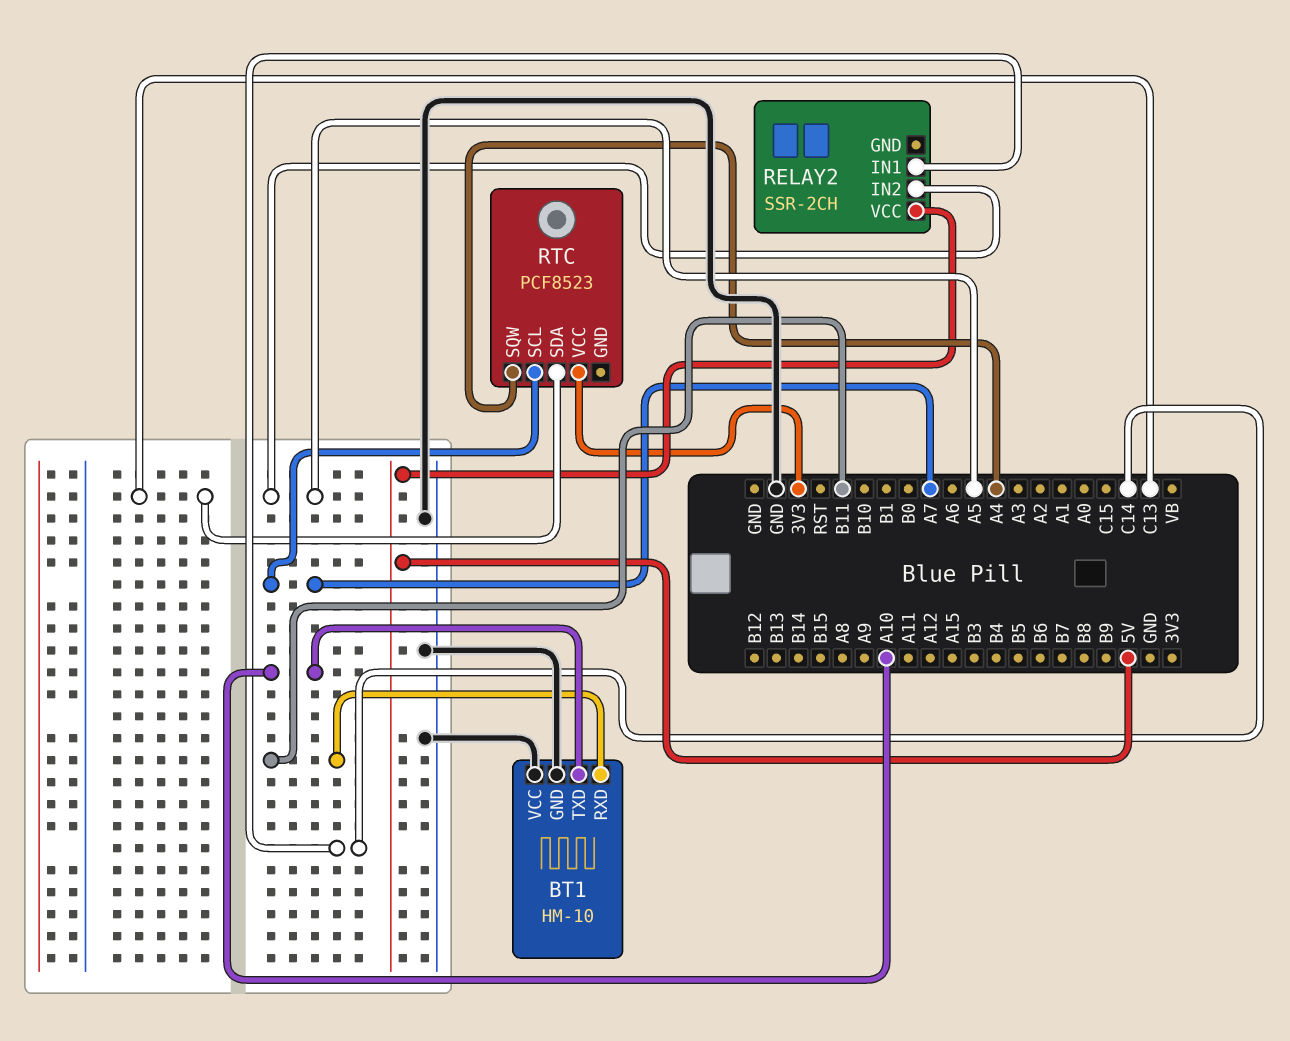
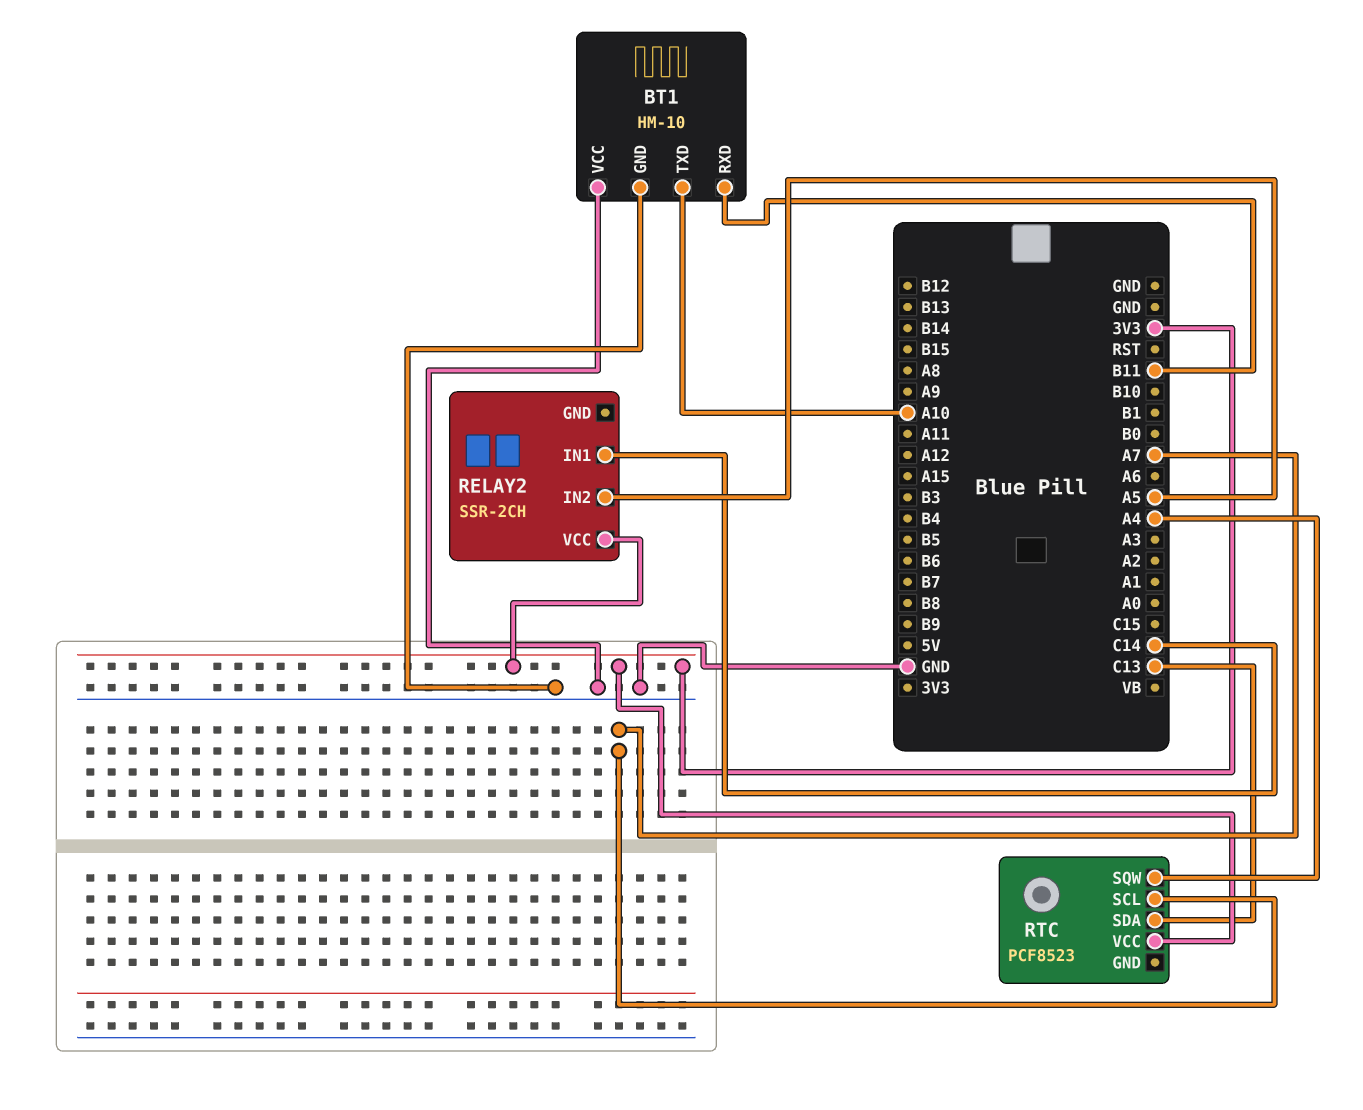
RELAY2 pin VCC: 5V -> 3V3

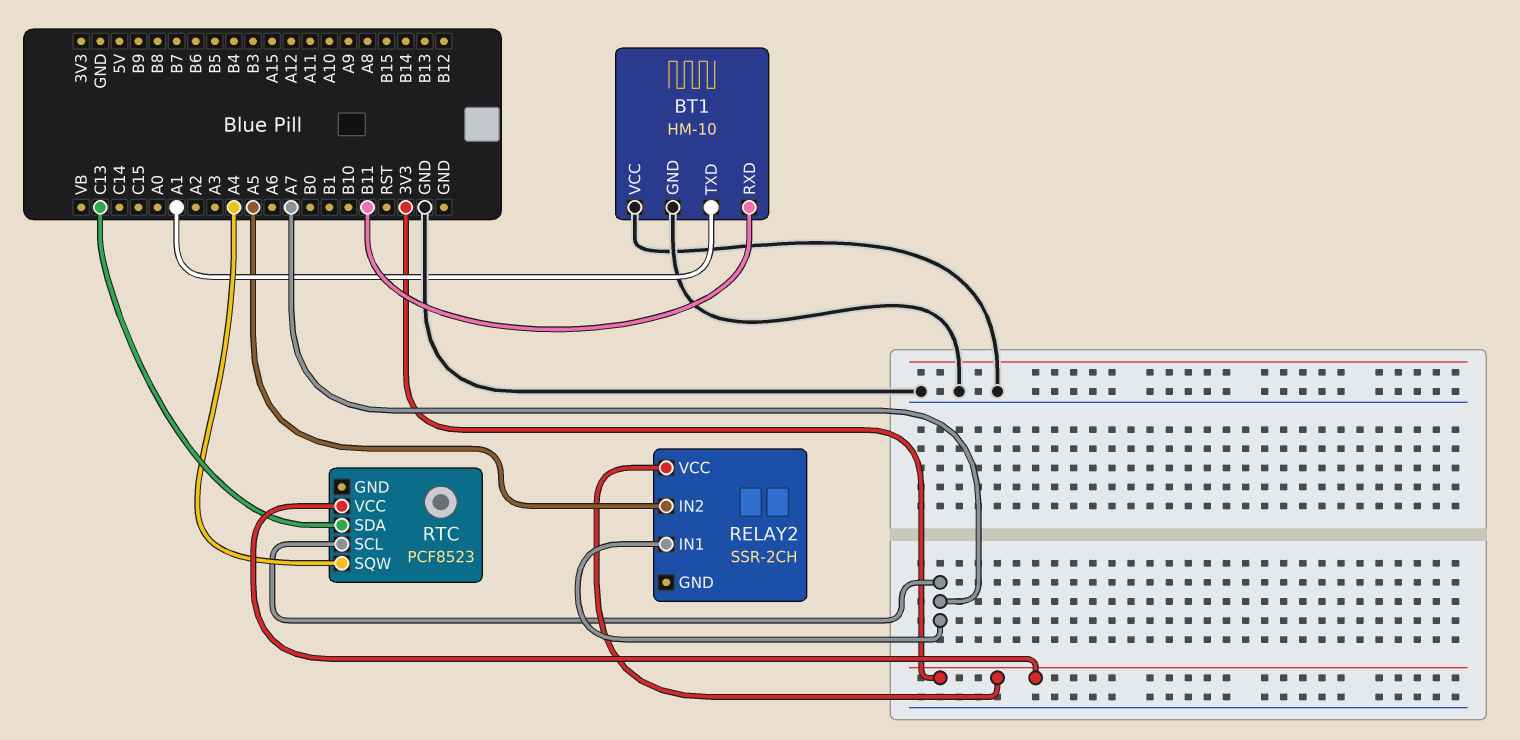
BT1 pin TXD: A10 -> A1
RELAY2 pin IN1: C14 -> A7

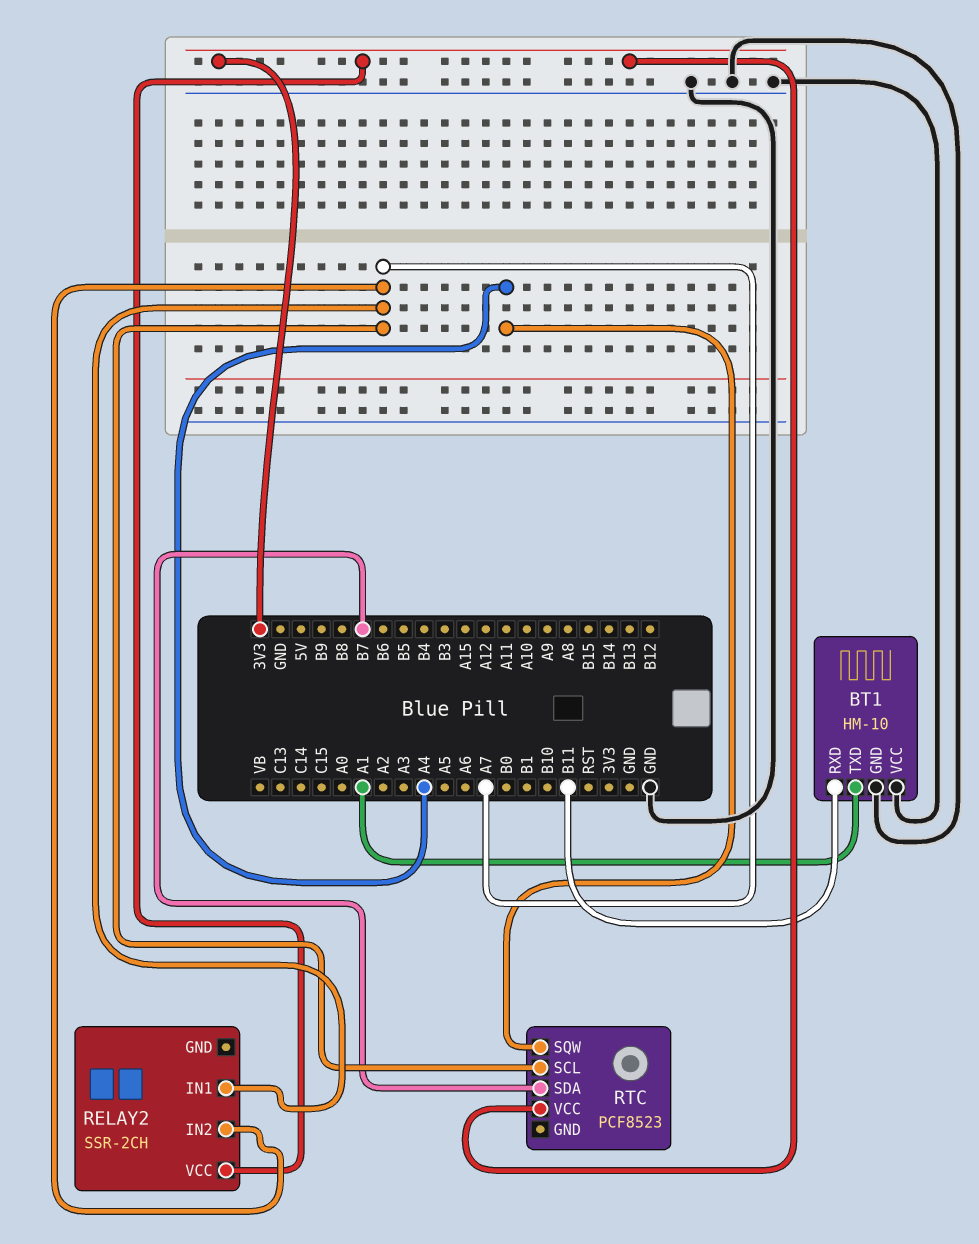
RELAY2 pin IN2: A5 -> A7
RTC pin SDA: C13 -> B7

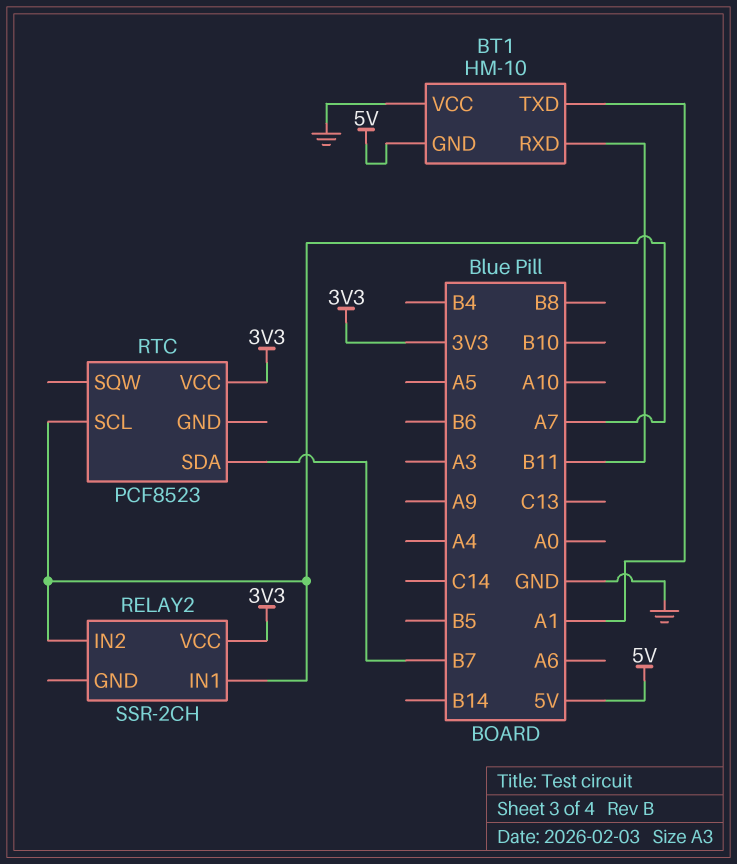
BT1 pin GND: GND -> 5V
RTC pin SQW: A4 -> none

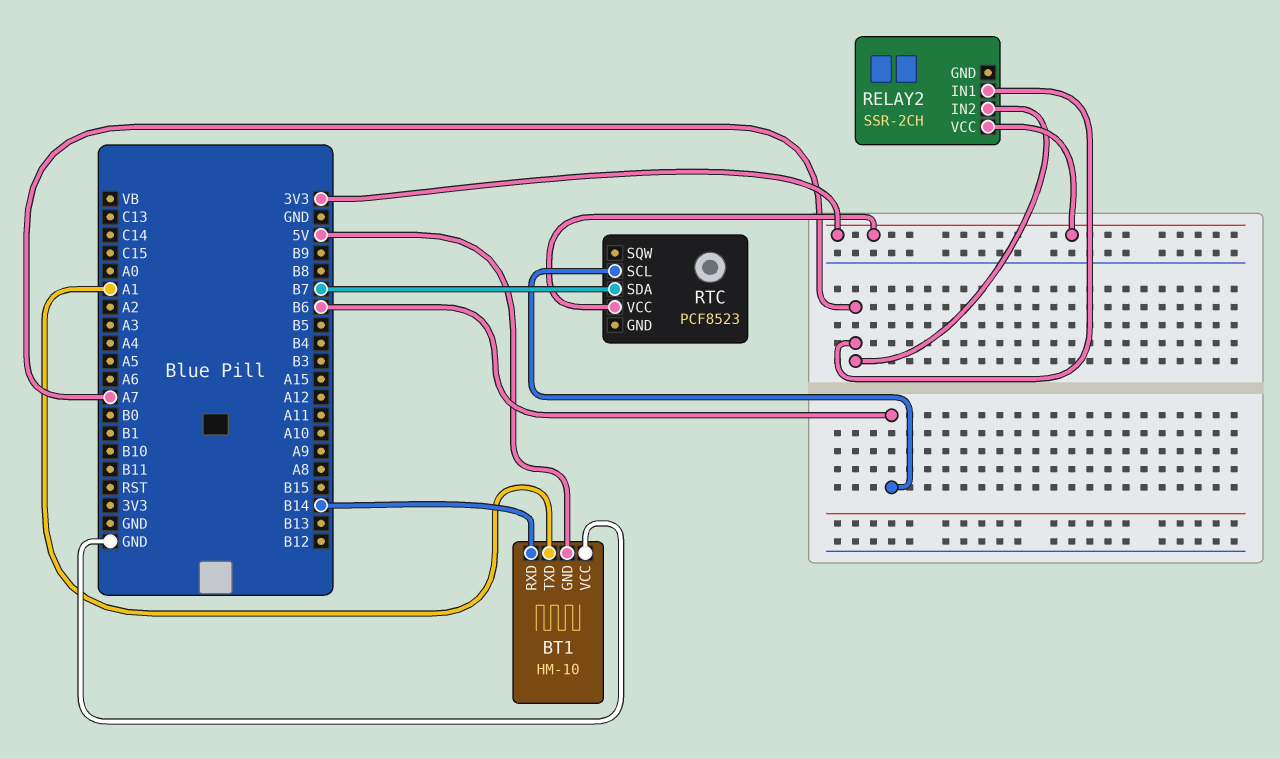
BT1 pin RXD: B11 -> B14
RTC pin SCL: A7 -> B6

